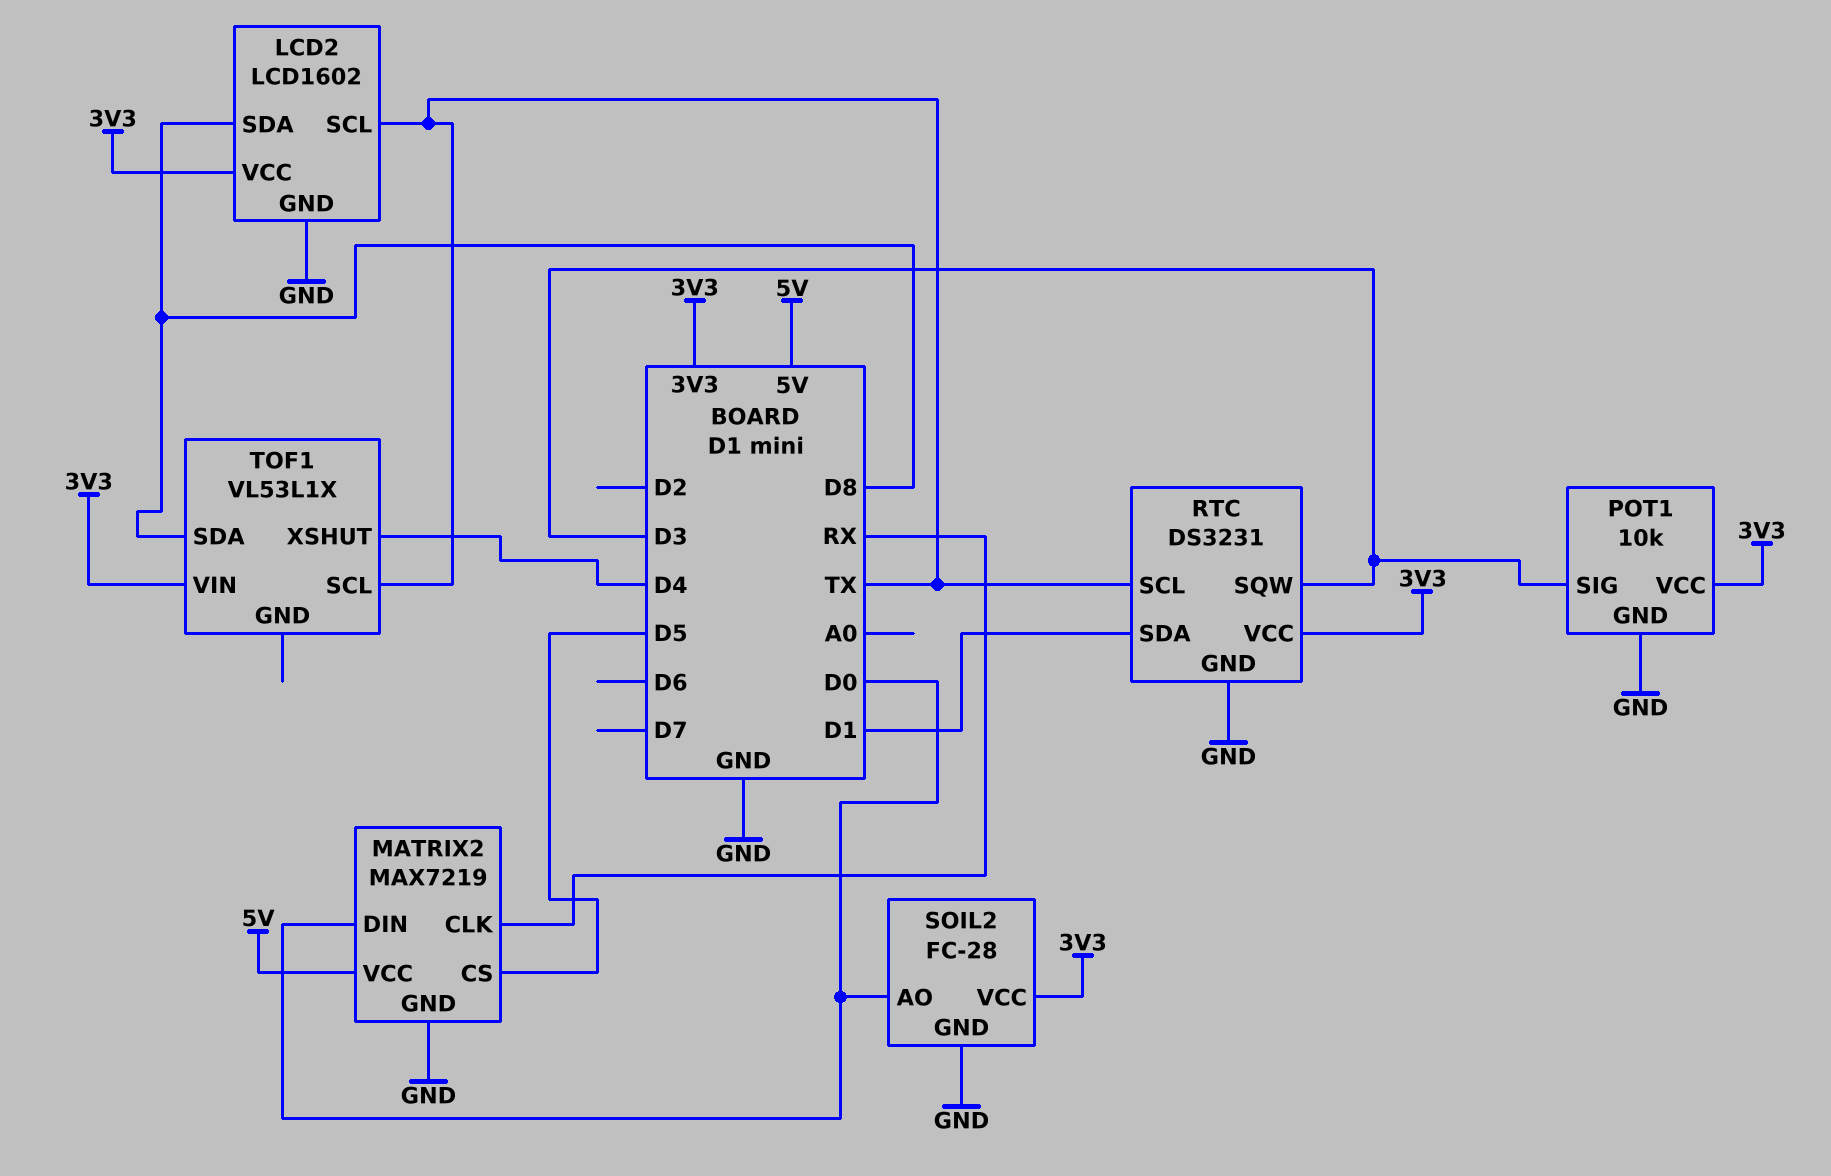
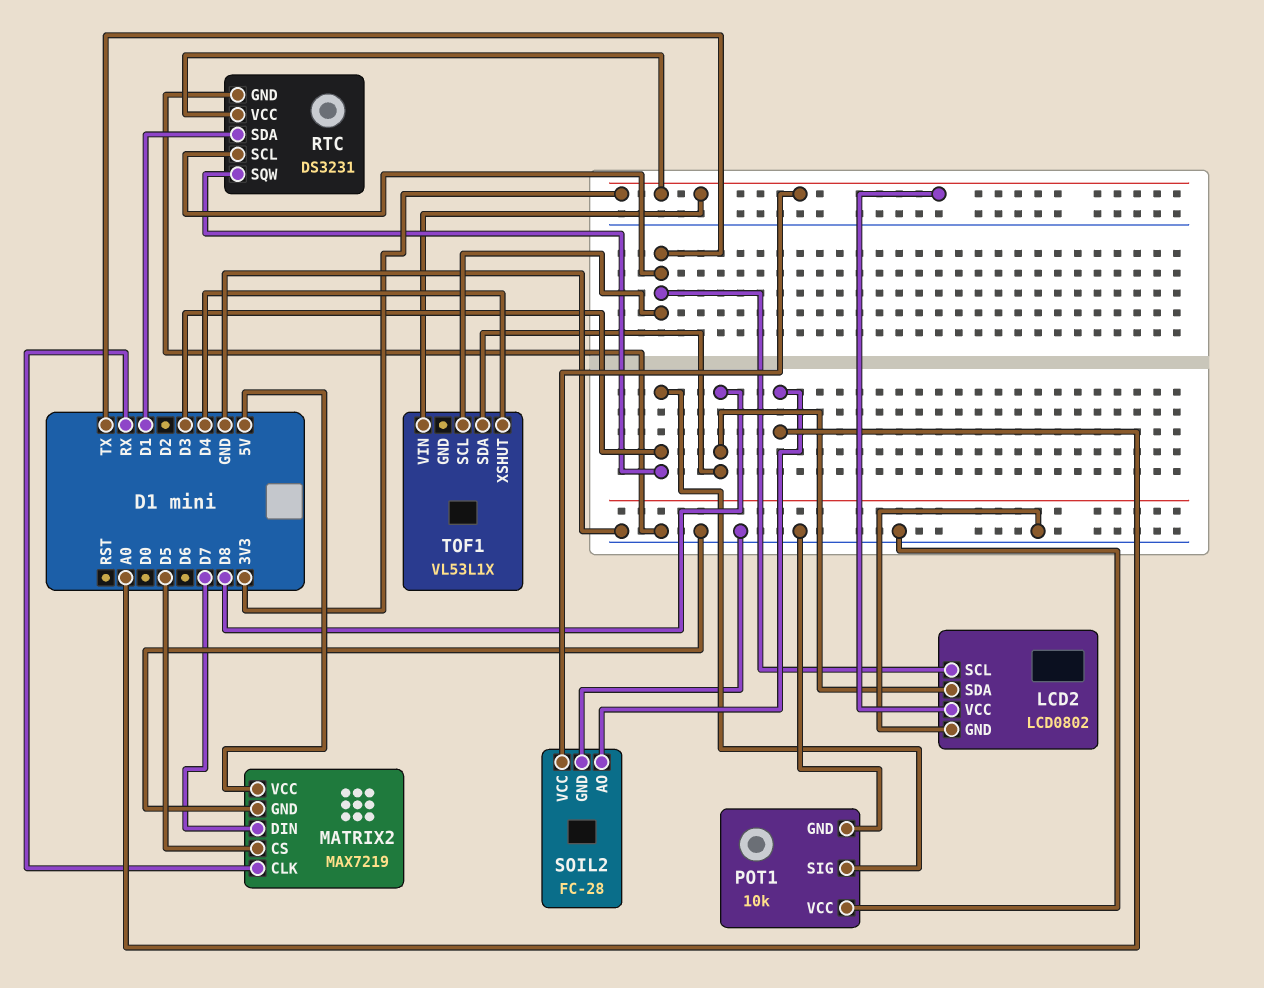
LCD2: LCD1602 -> LCD0802
MATRIX2 pin DIN: D0 -> D7
POT1 pin VCC: 3V3 -> GND
SOIL2 pin AO: D0 -> A0

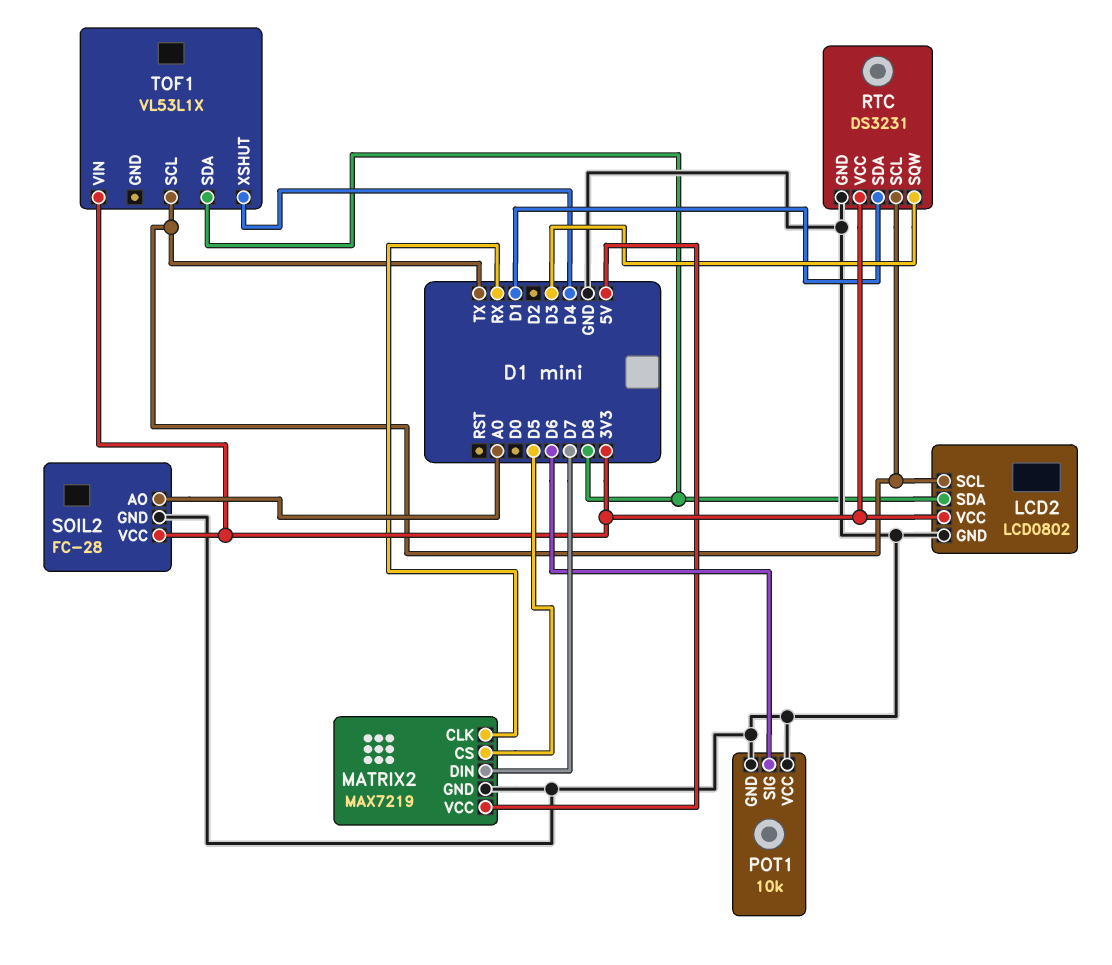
POT1 pin SIG: D3 -> D6

